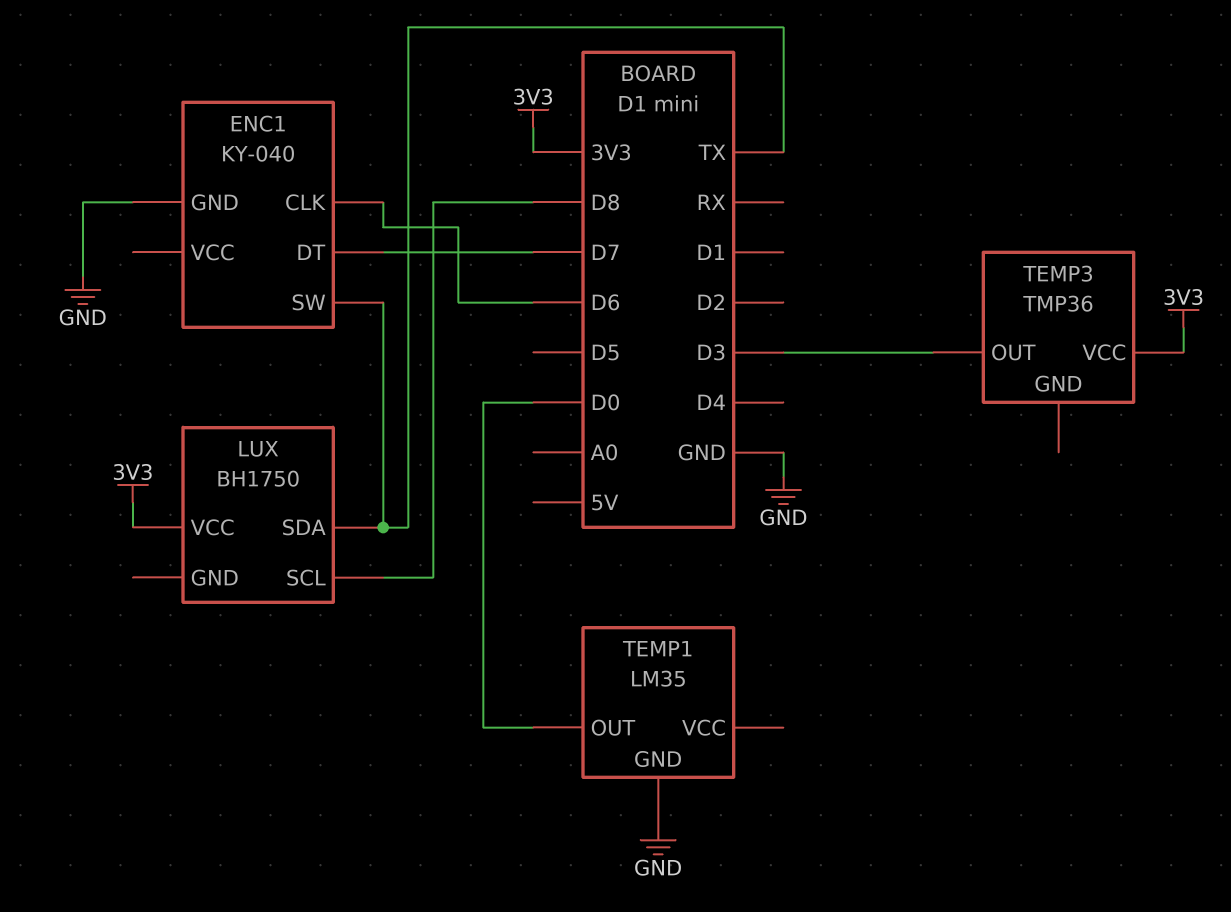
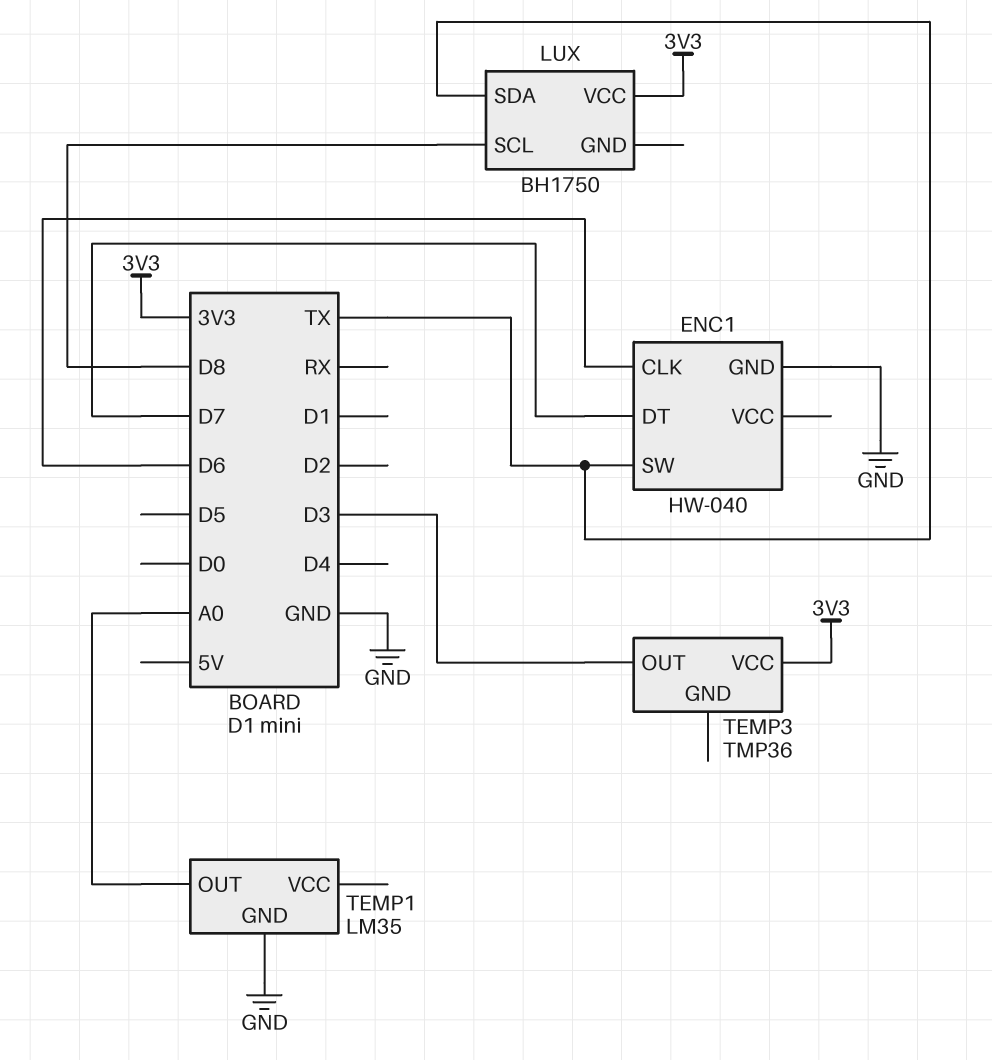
ENC1: KY-040 -> HW-040
TEMP1 pin OUT: D0 -> A0

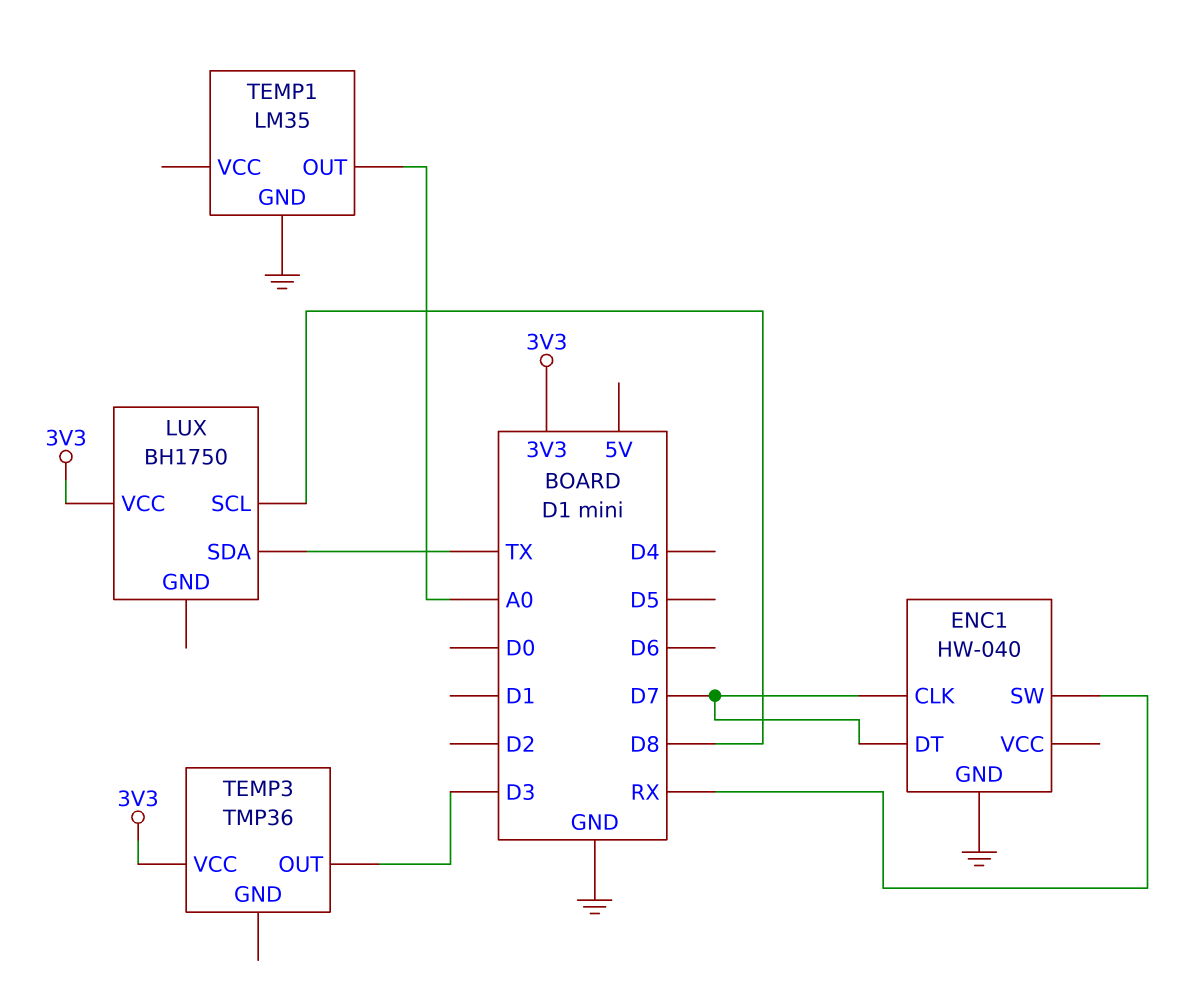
ENC1 pin CLK: D6 -> D7
ENC1 pin SW: TX -> RX

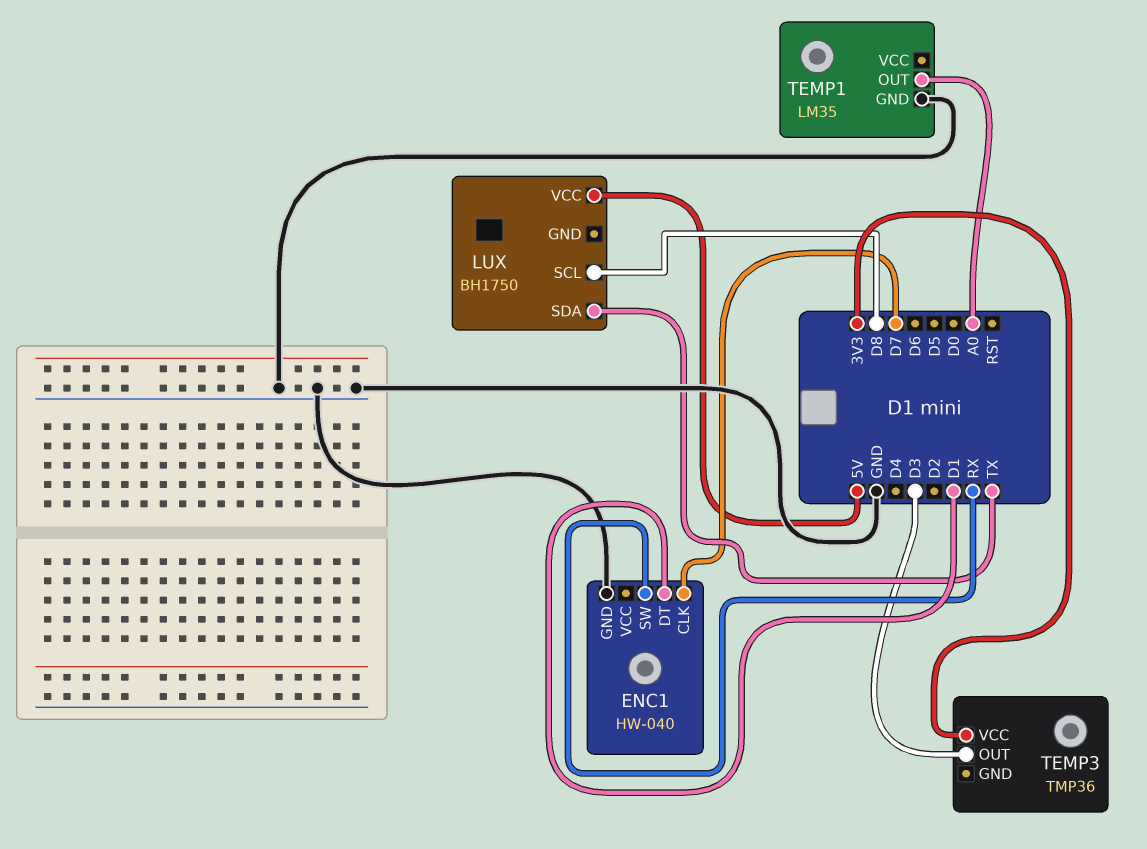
ENC1 pin DT: D7 -> D1
LUX pin VCC: 3V3 -> 5V

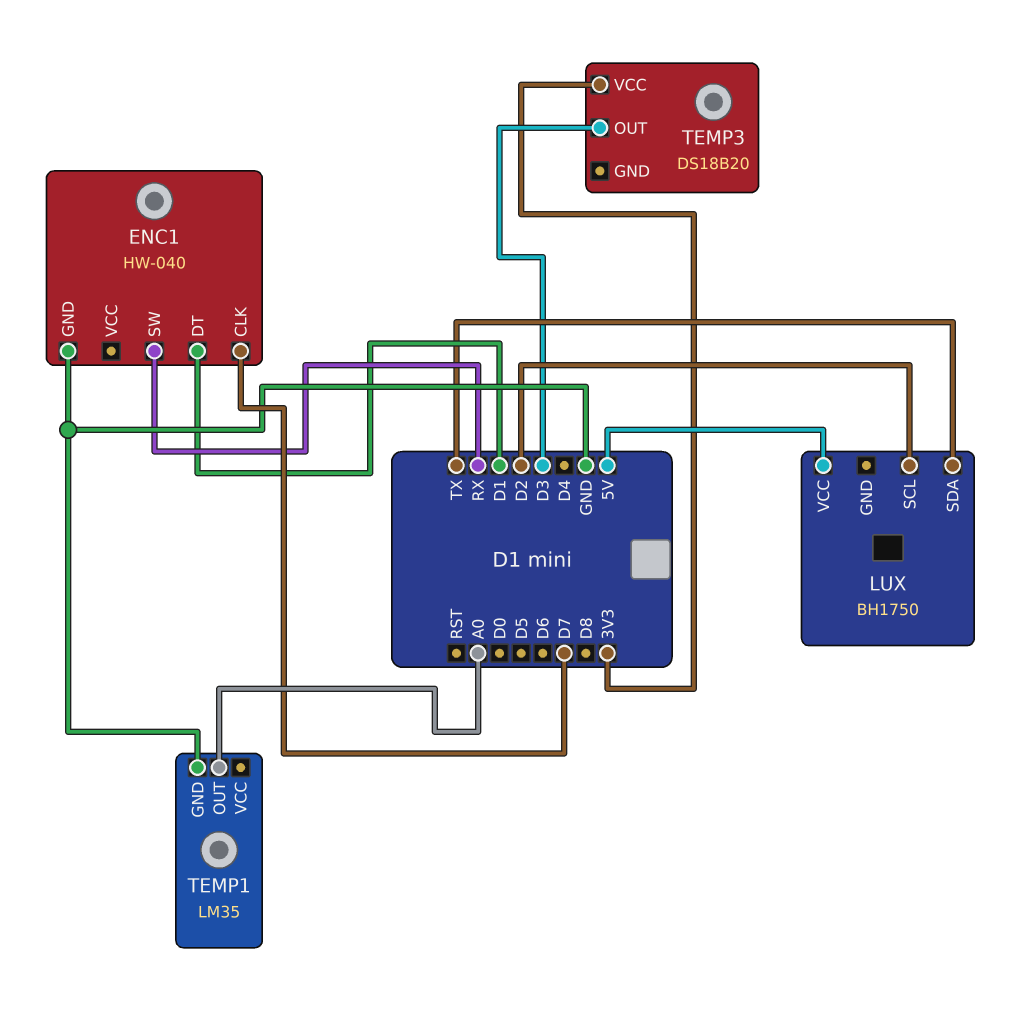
LUX pin SCL: D8 -> D2
TEMP3: TMP36 -> DS18B20

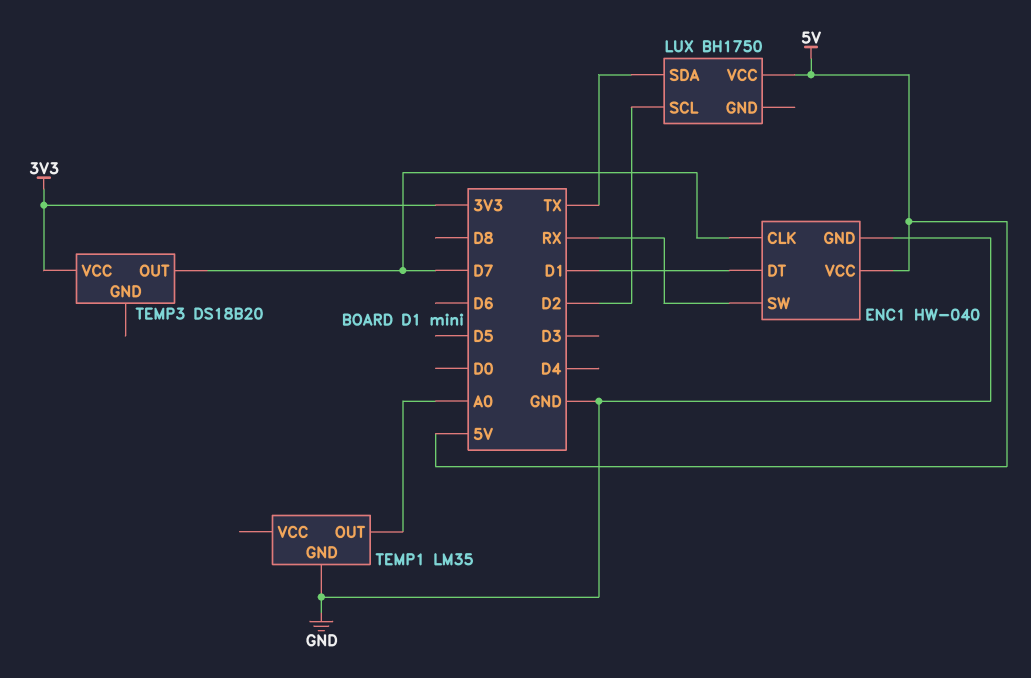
ENC1 pin VCC: none -> 5V
TEMP3 pin OUT: D3 -> D7

